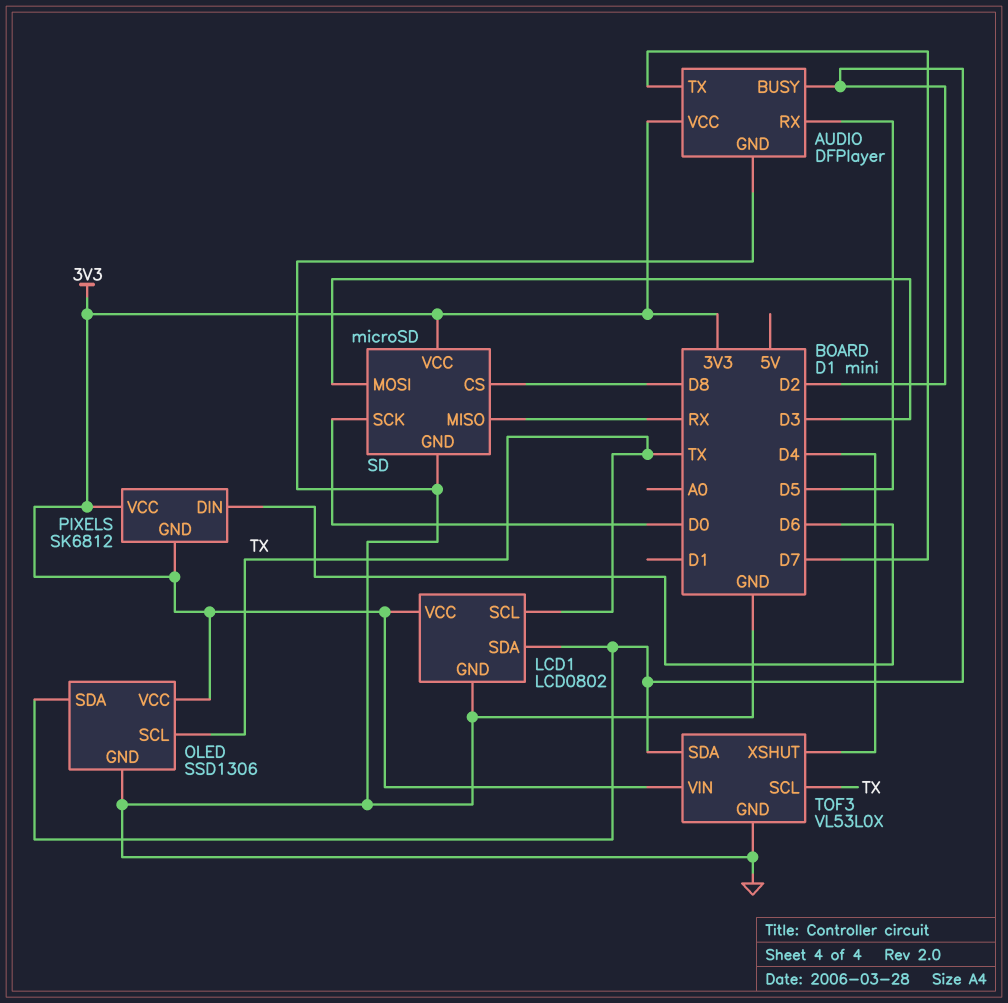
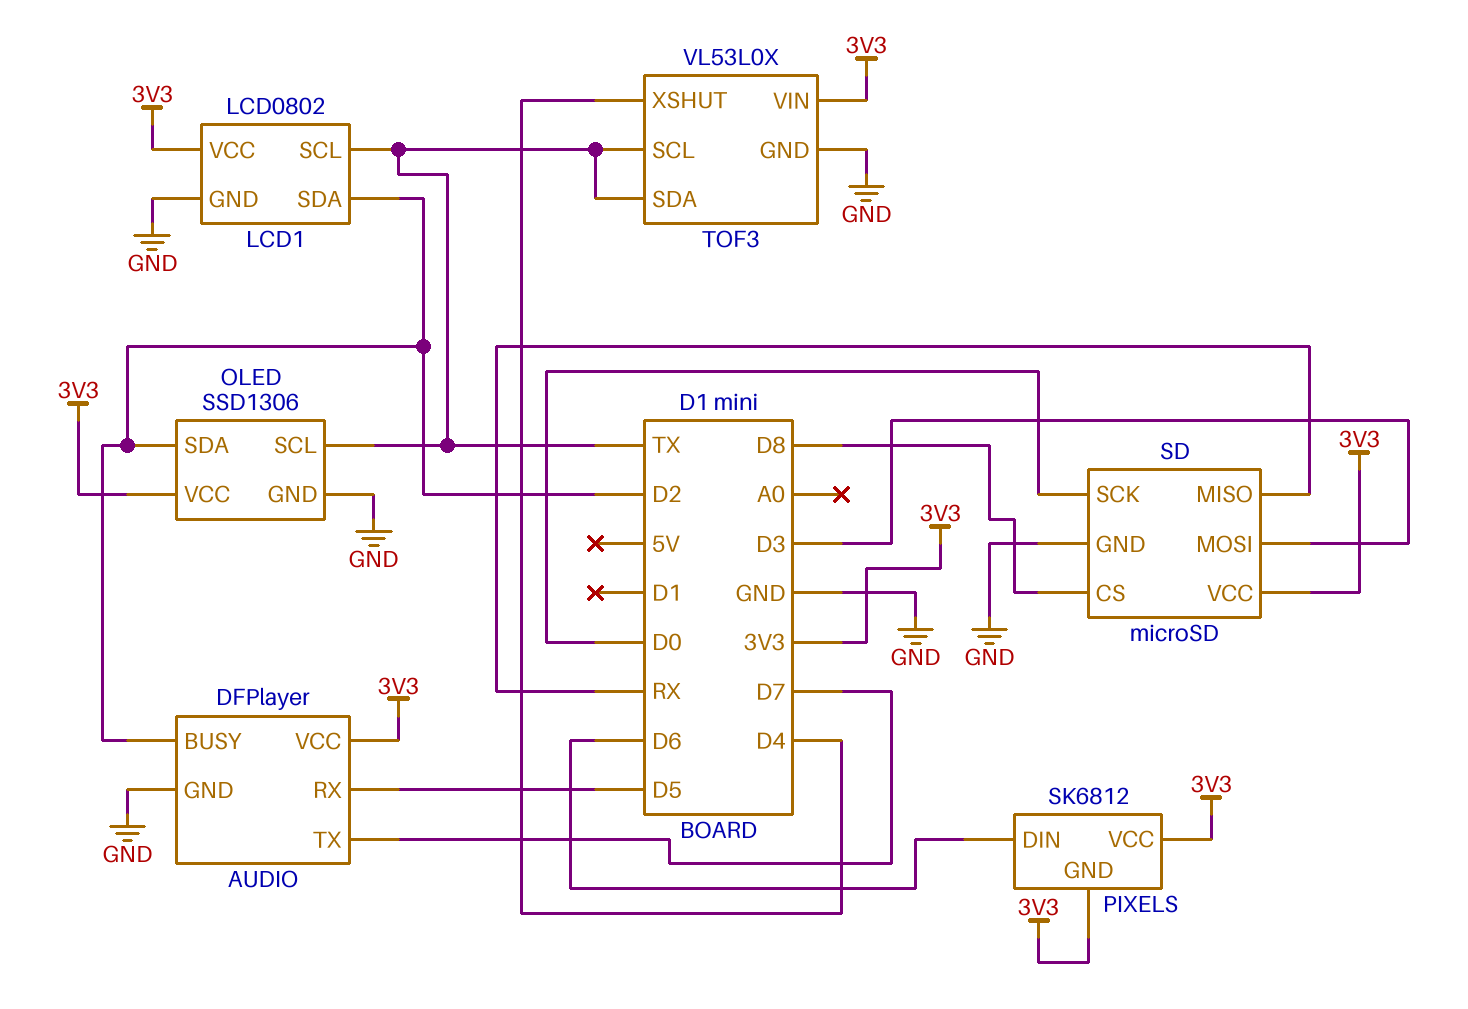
TOF3 pin SDA: D2 -> TX

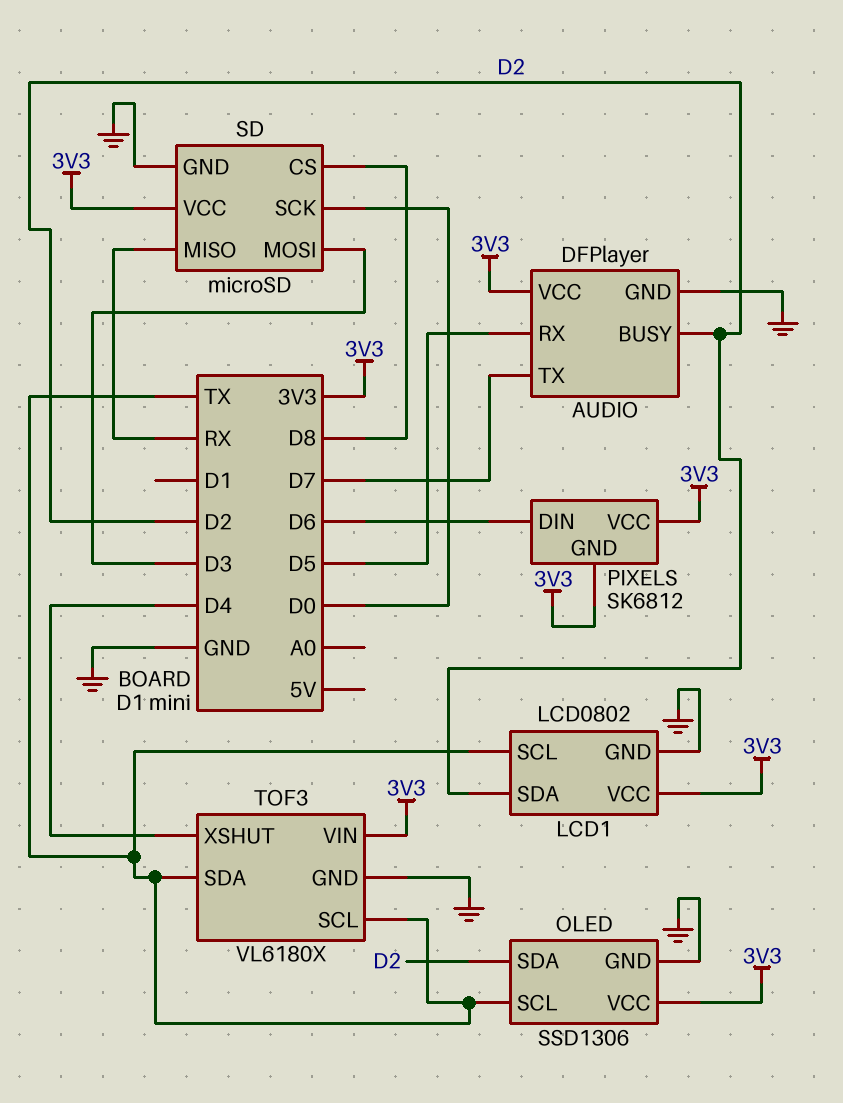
TOF3: VL53L0X -> VL6180X

